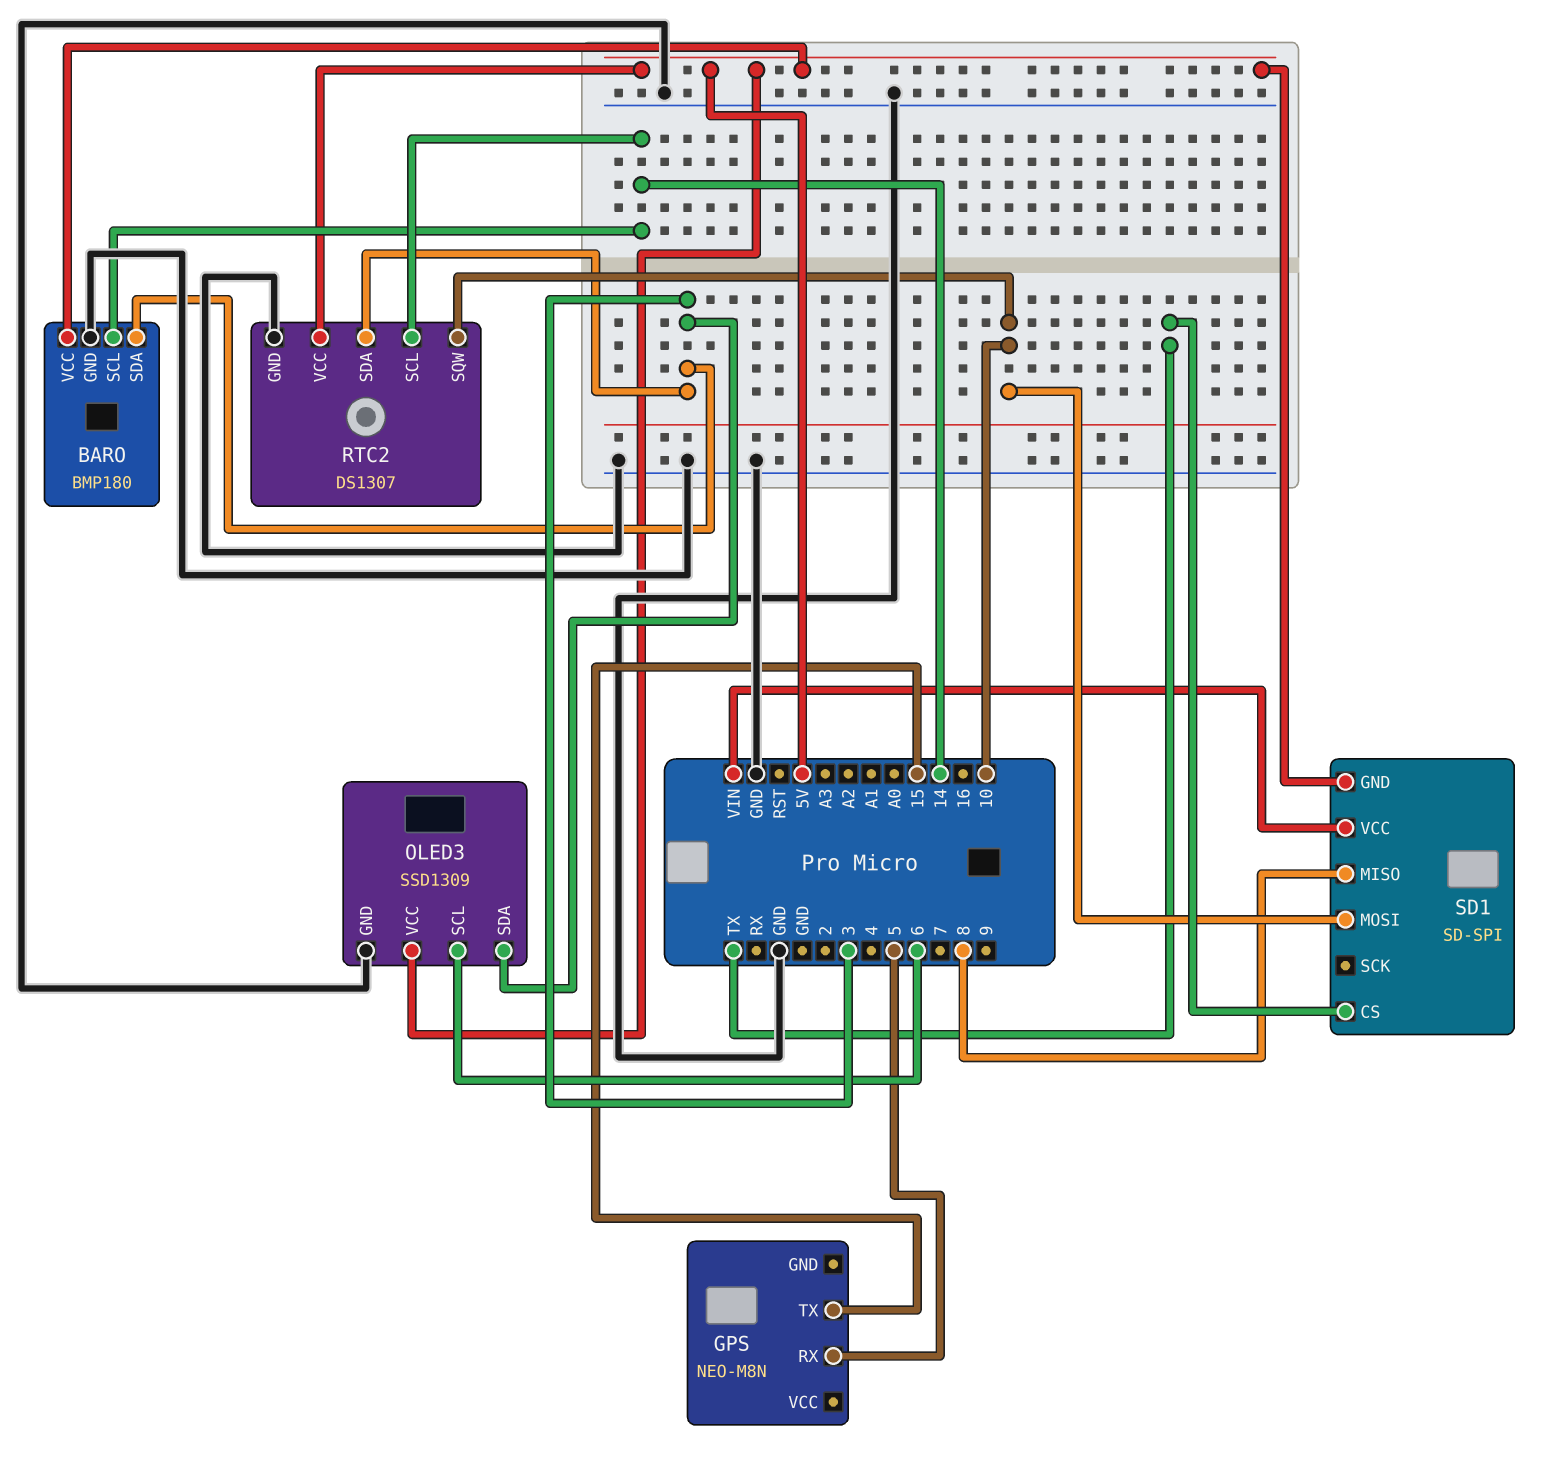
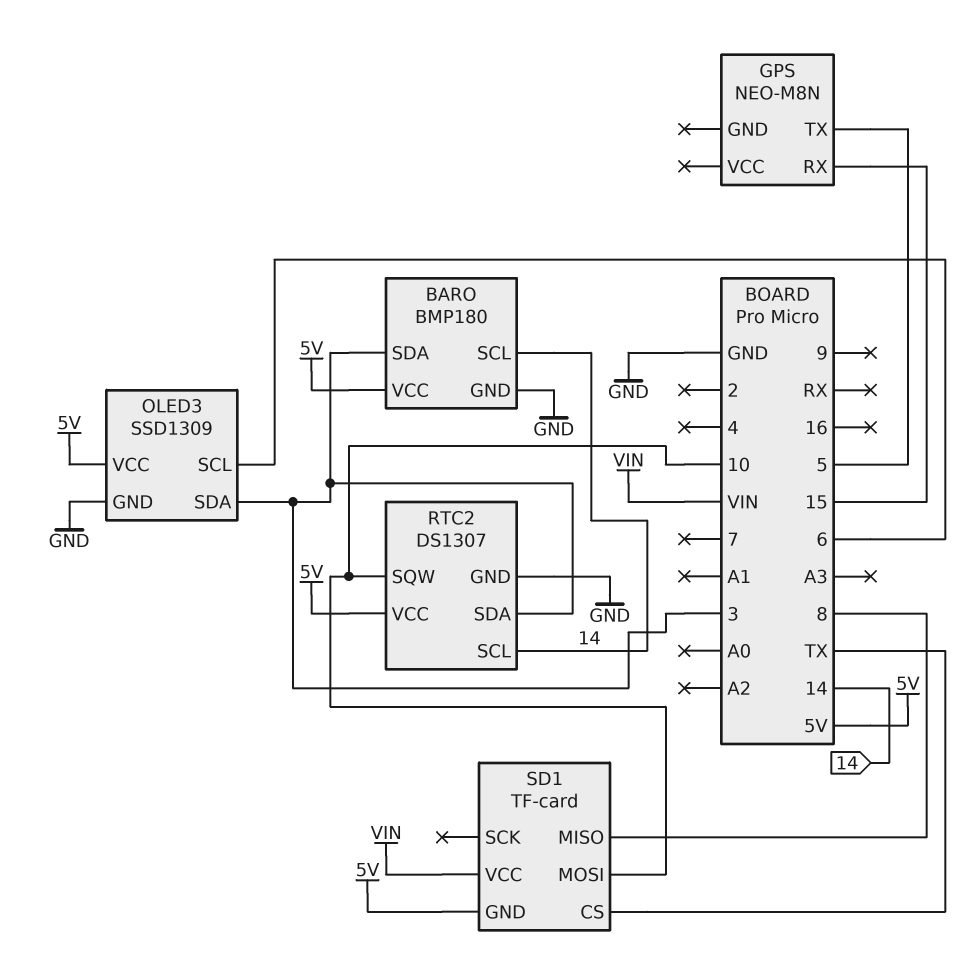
GPS pin RX: 5 -> 15
GPS pin TX: 15 -> 5
SD1: SD-SPI -> TF-card

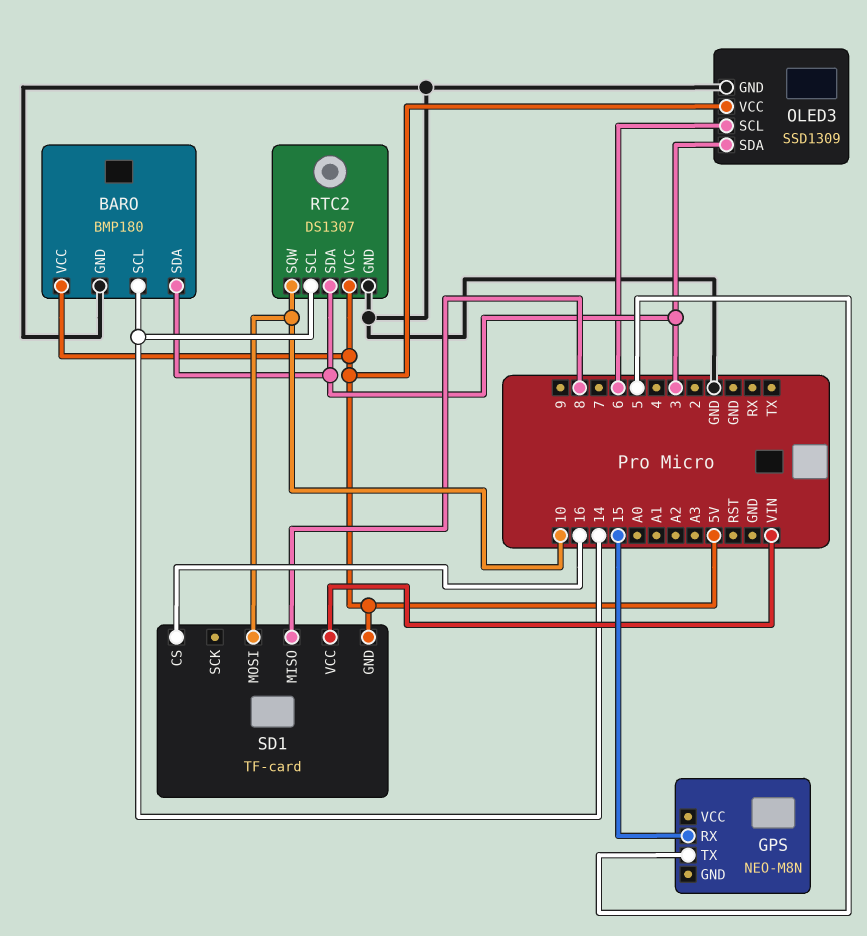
SD1 pin CS: TX -> 16

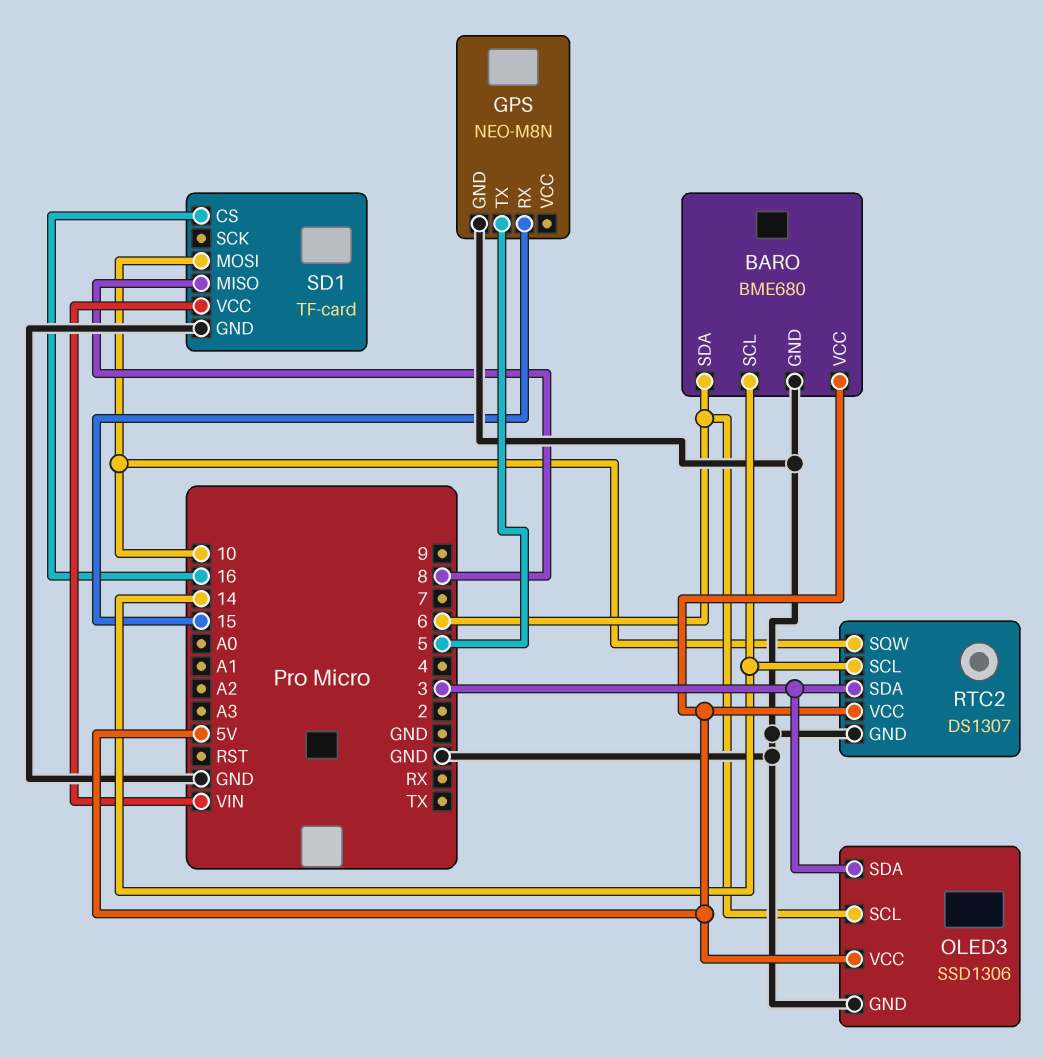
BARO: BMP180 -> BME680
BARO pin SDA: 3 -> 6
GPS pin GND: none -> GND
OLED3: SSD1309 -> SSD1306
SD1 pin GND: 5V -> GND

